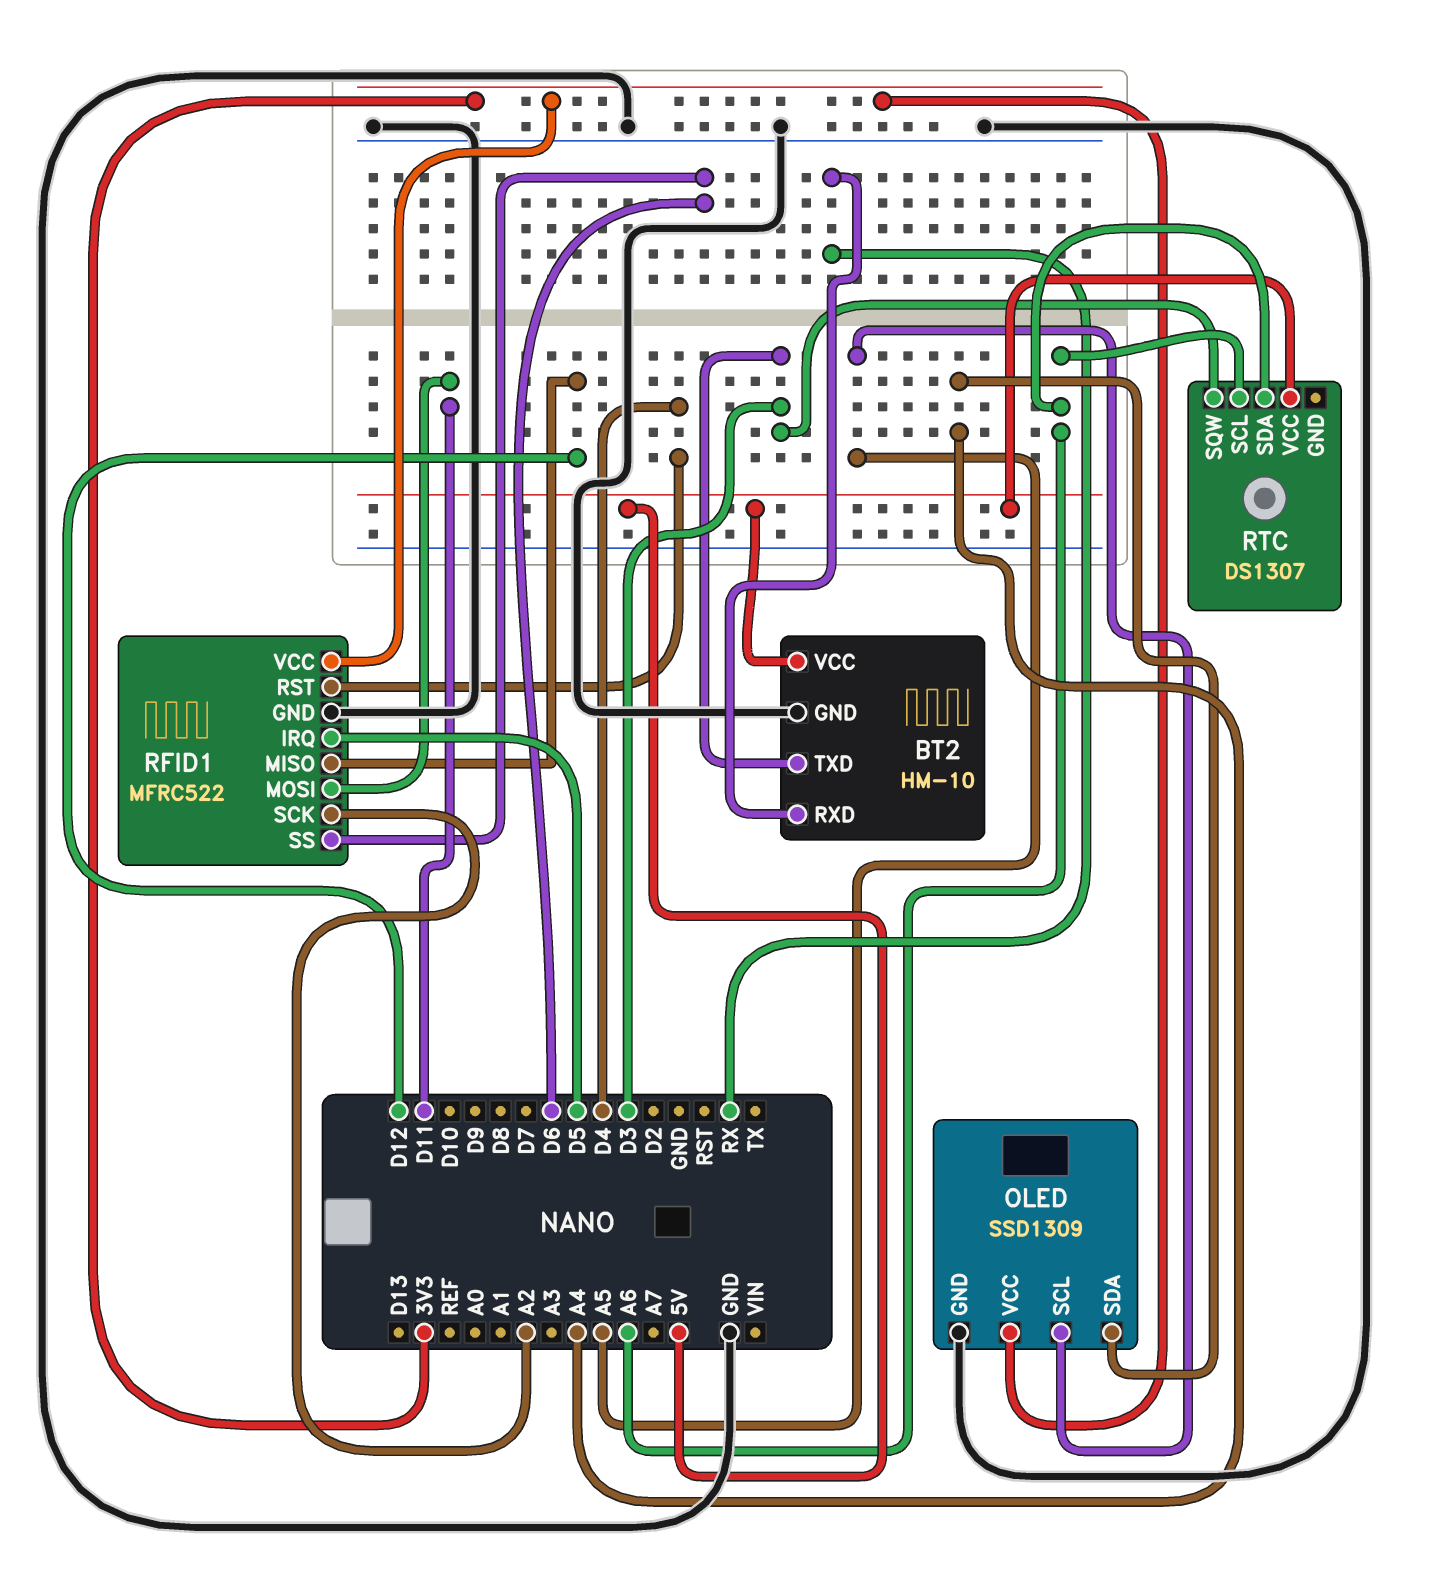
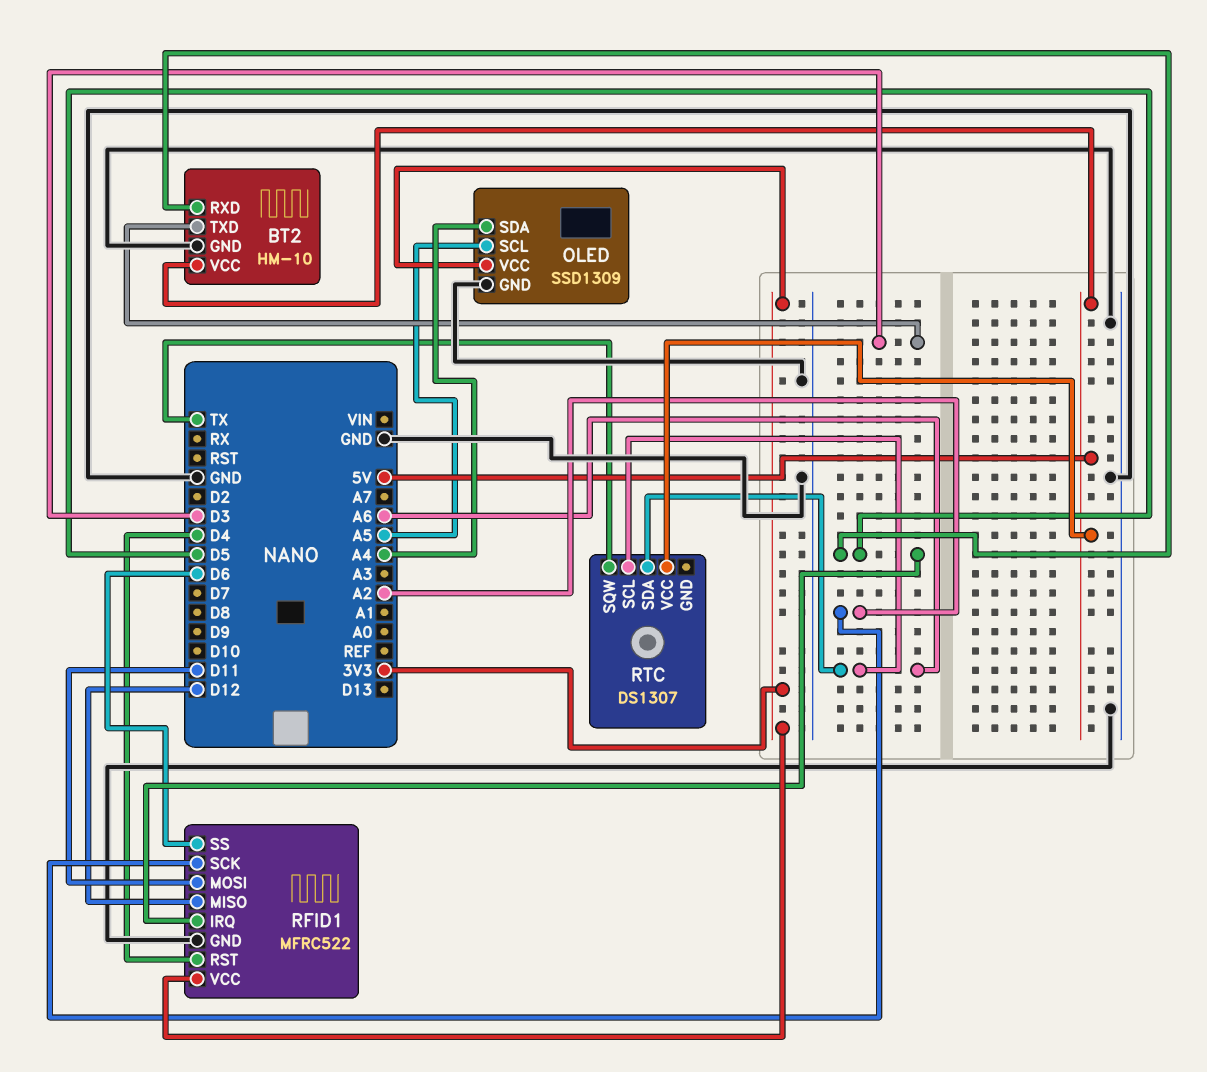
BT2 pin RXD: RX -> D5
RTC pin SQW: D3 -> TX

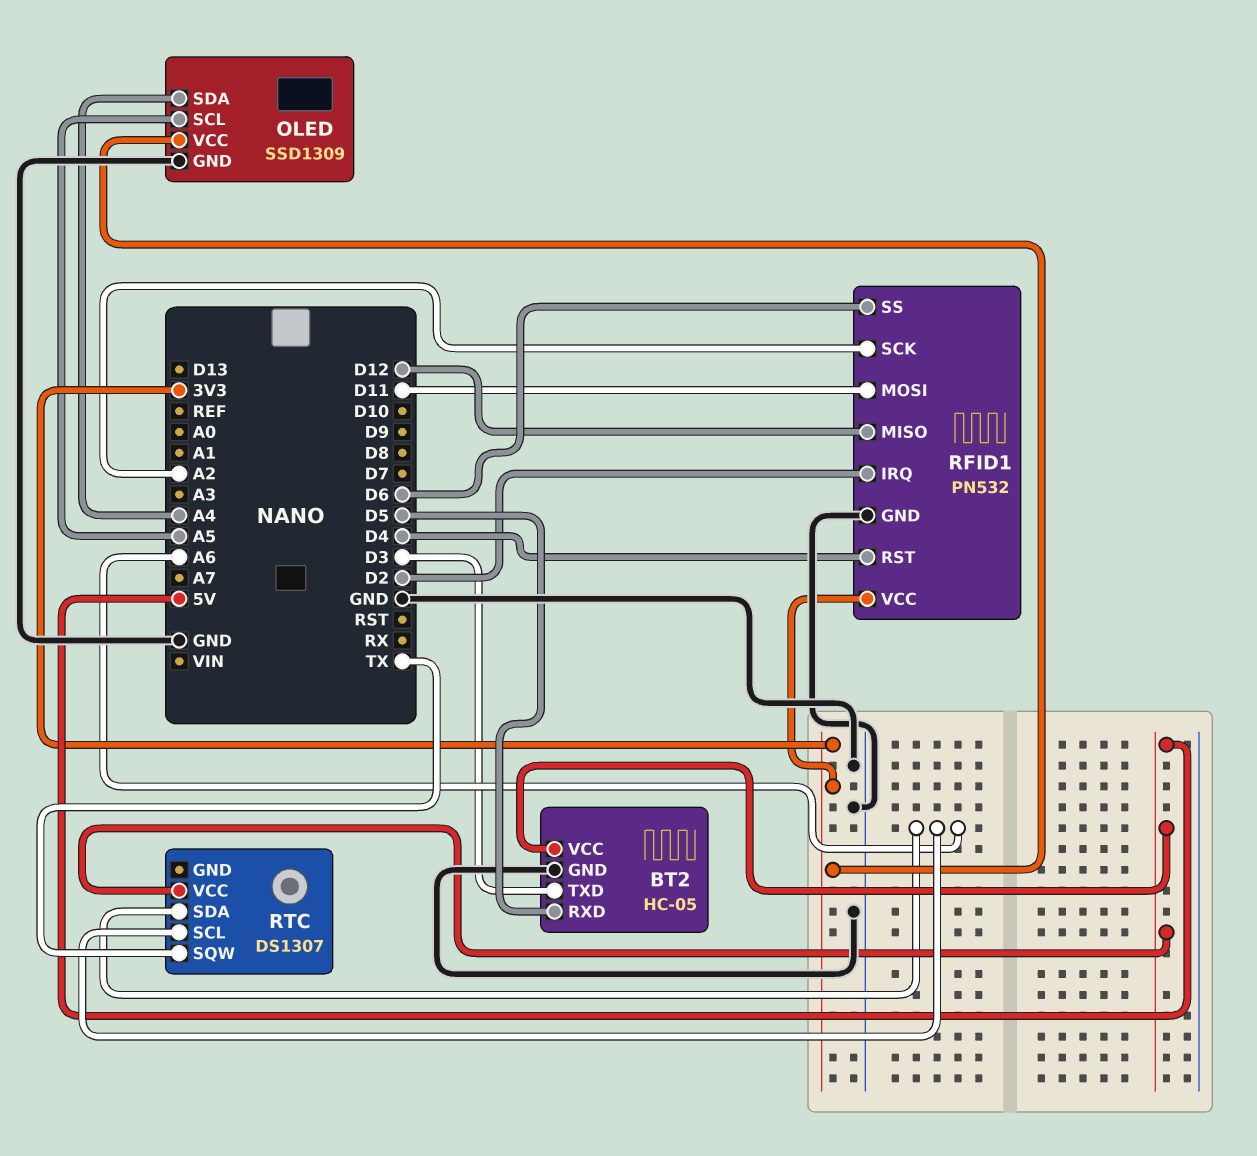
BT2: HM-10 -> HC-05
RFID1: MFRC522 -> PN532
RFID1 pin IRQ: D5 -> D2

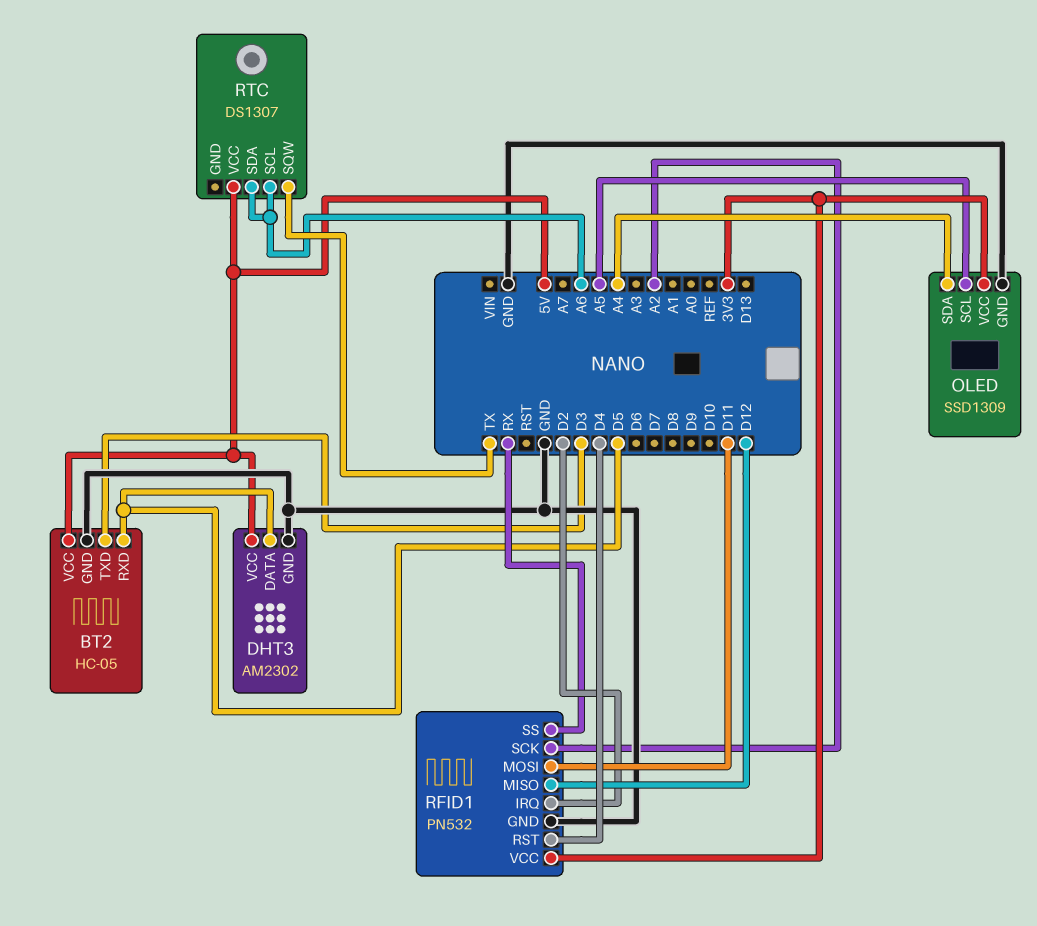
DHT3: none -> AM2302
DHT3 pin DATA: none -> D5
DHT3 pin GND: none -> GND
DHT3 pin VCC: none -> 5V
RFID1 pin SS: D6 -> RX

